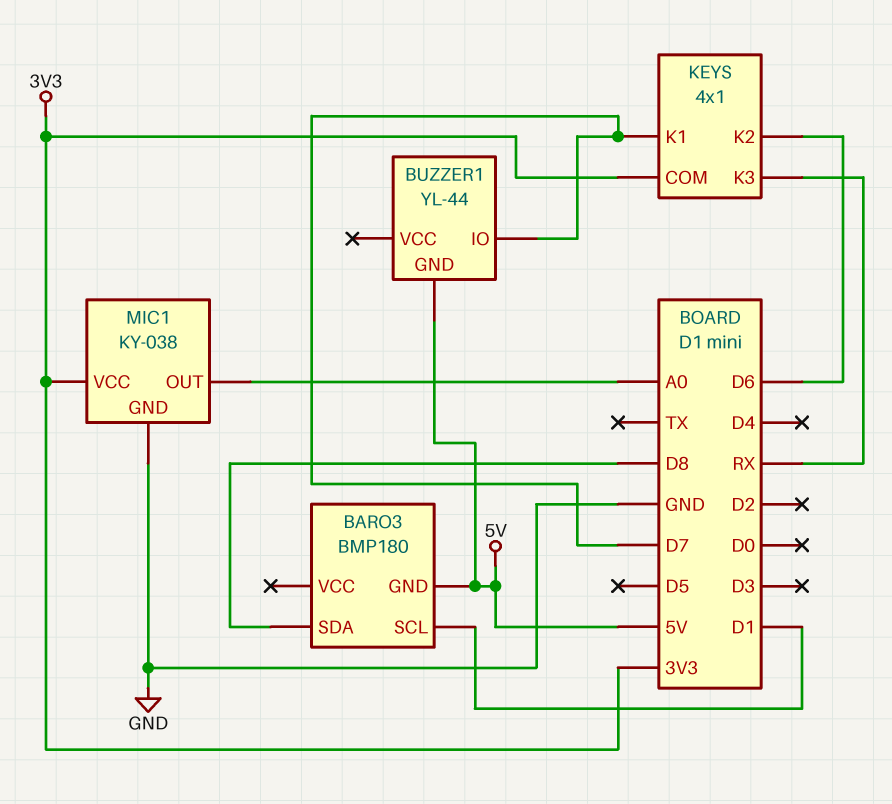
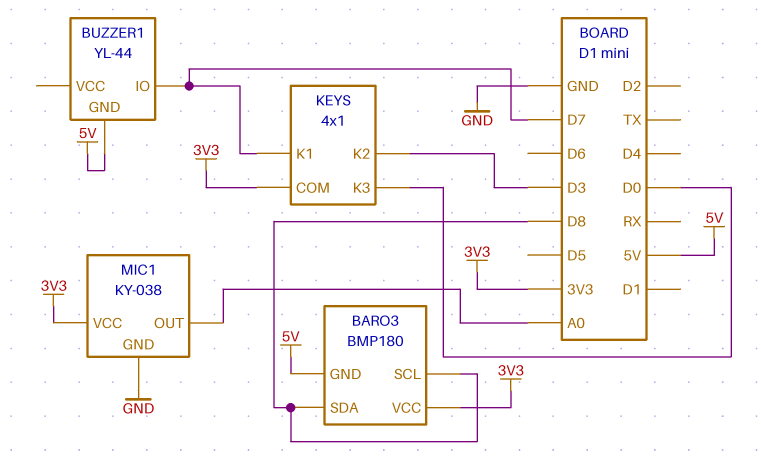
BARO3 pin SCL: D1 -> D8
BARO3 pin VCC: none -> 3V3
KEYS pin K2: D6 -> D3
KEYS pin K3: RX -> D0

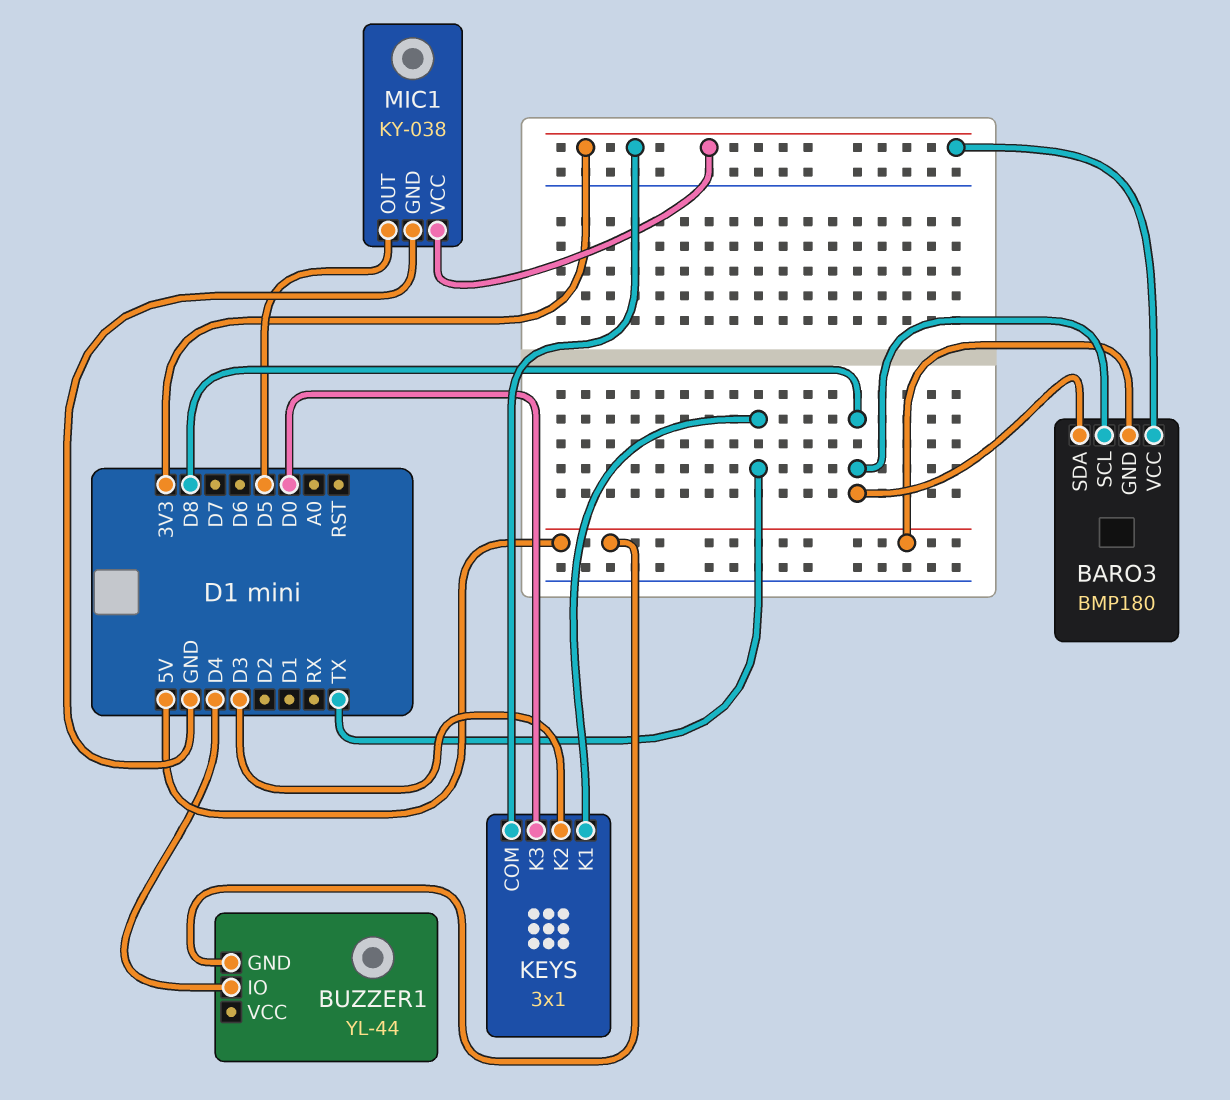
BUZZER1 pin IO: D7 -> D4
KEYS: 4x1 -> 3x1
KEYS pin K1: D7 -> TX
MIC1 pin OUT: A0 -> D5

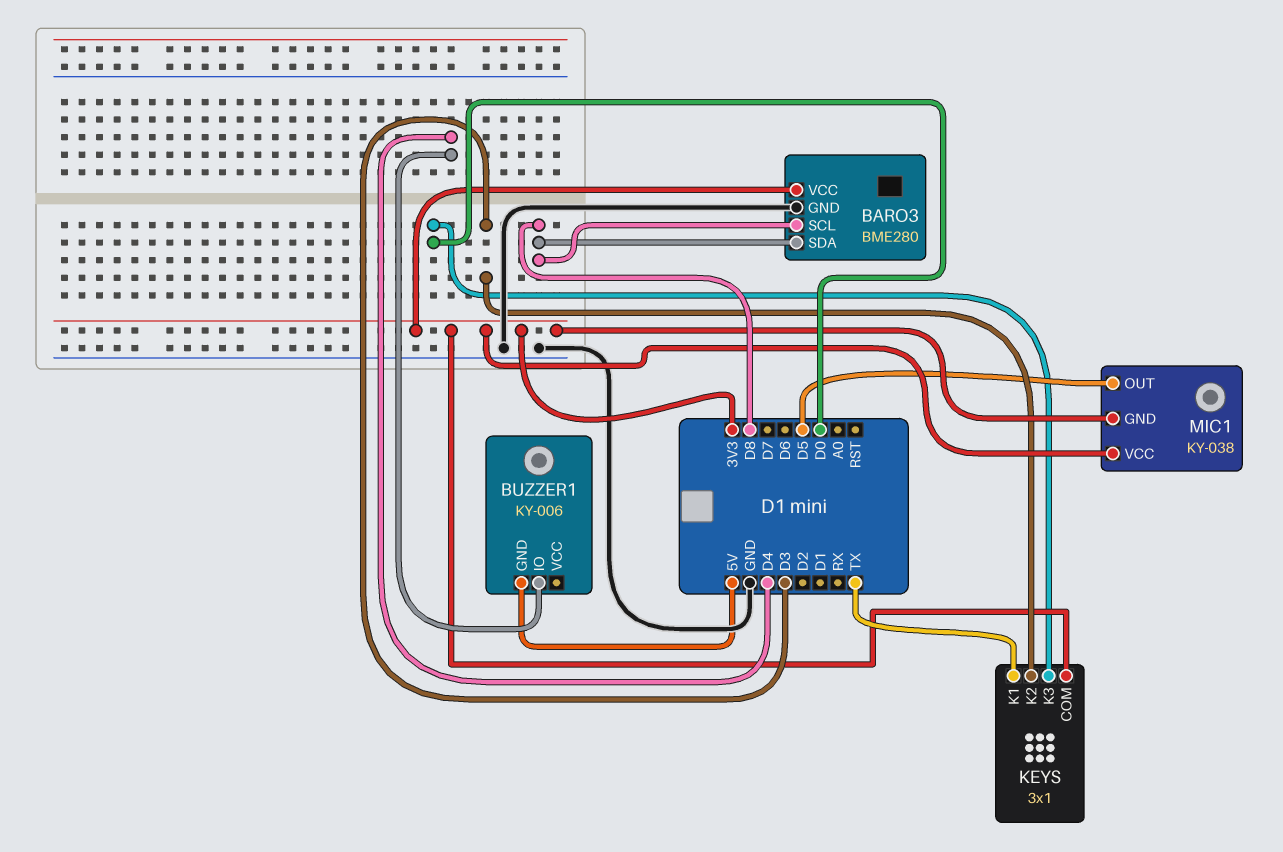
BARO3: BMP180 -> BME280
BARO3 pin GND: 5V -> GND
BUZZER1: YL-44 -> KY-006
MIC1 pin GND: GND -> 3V3

